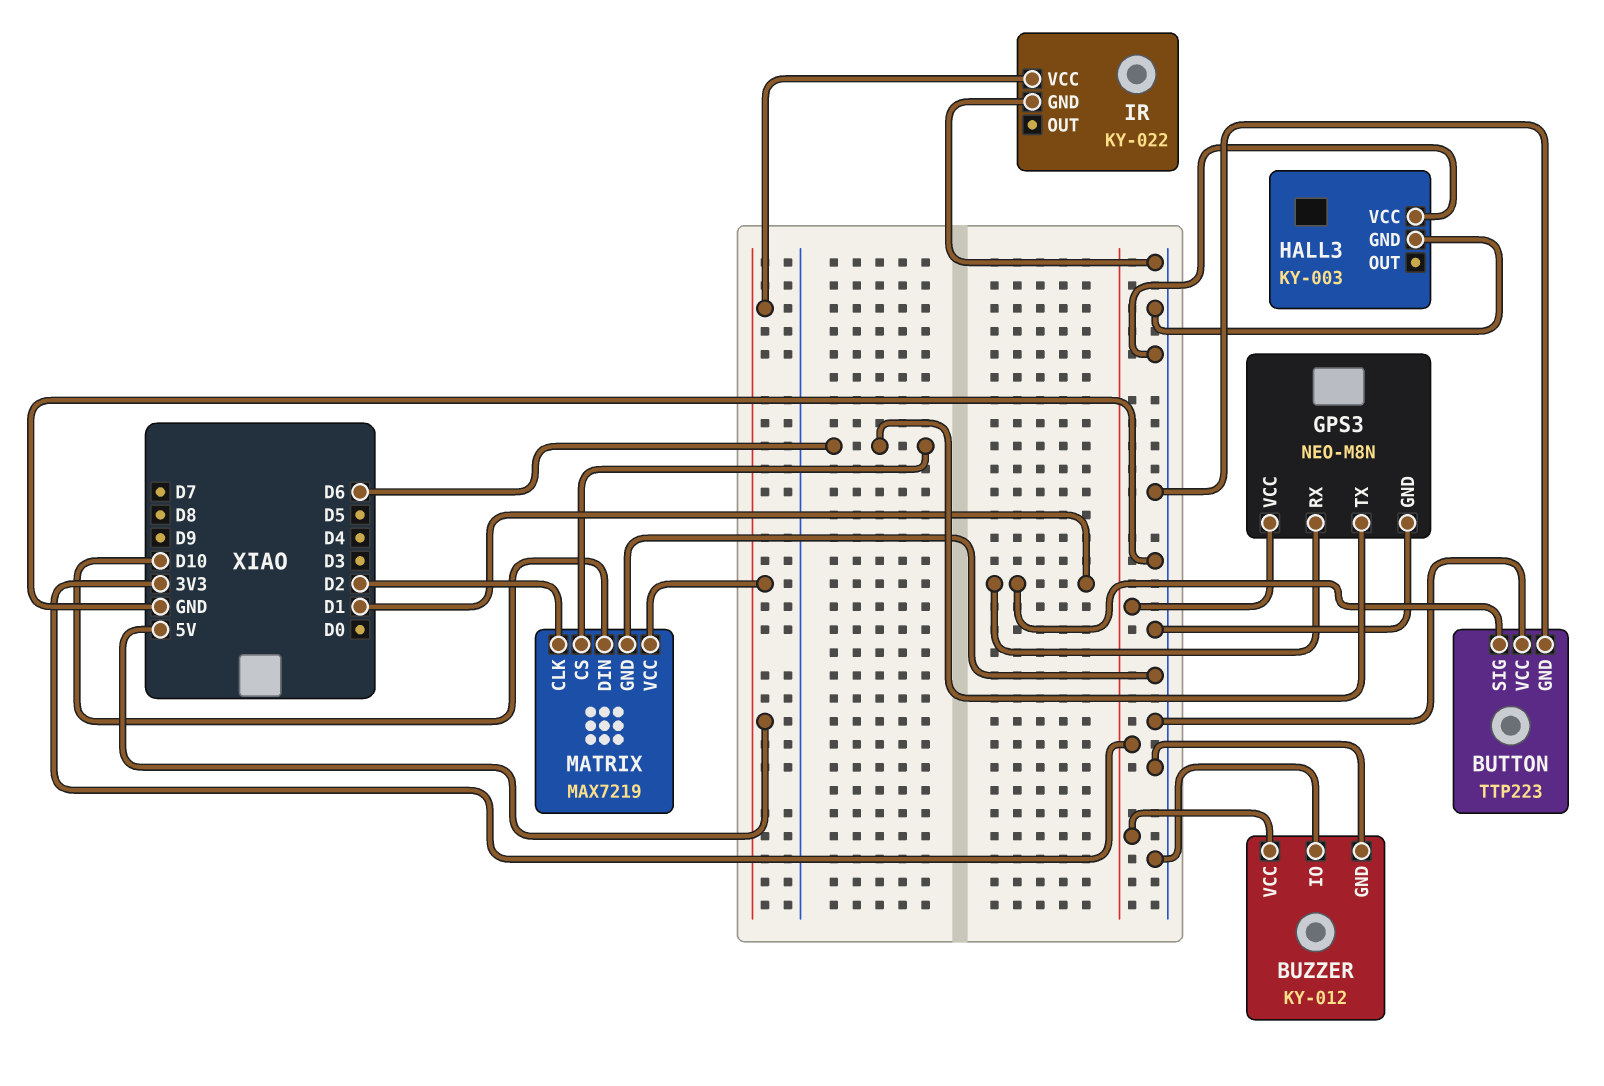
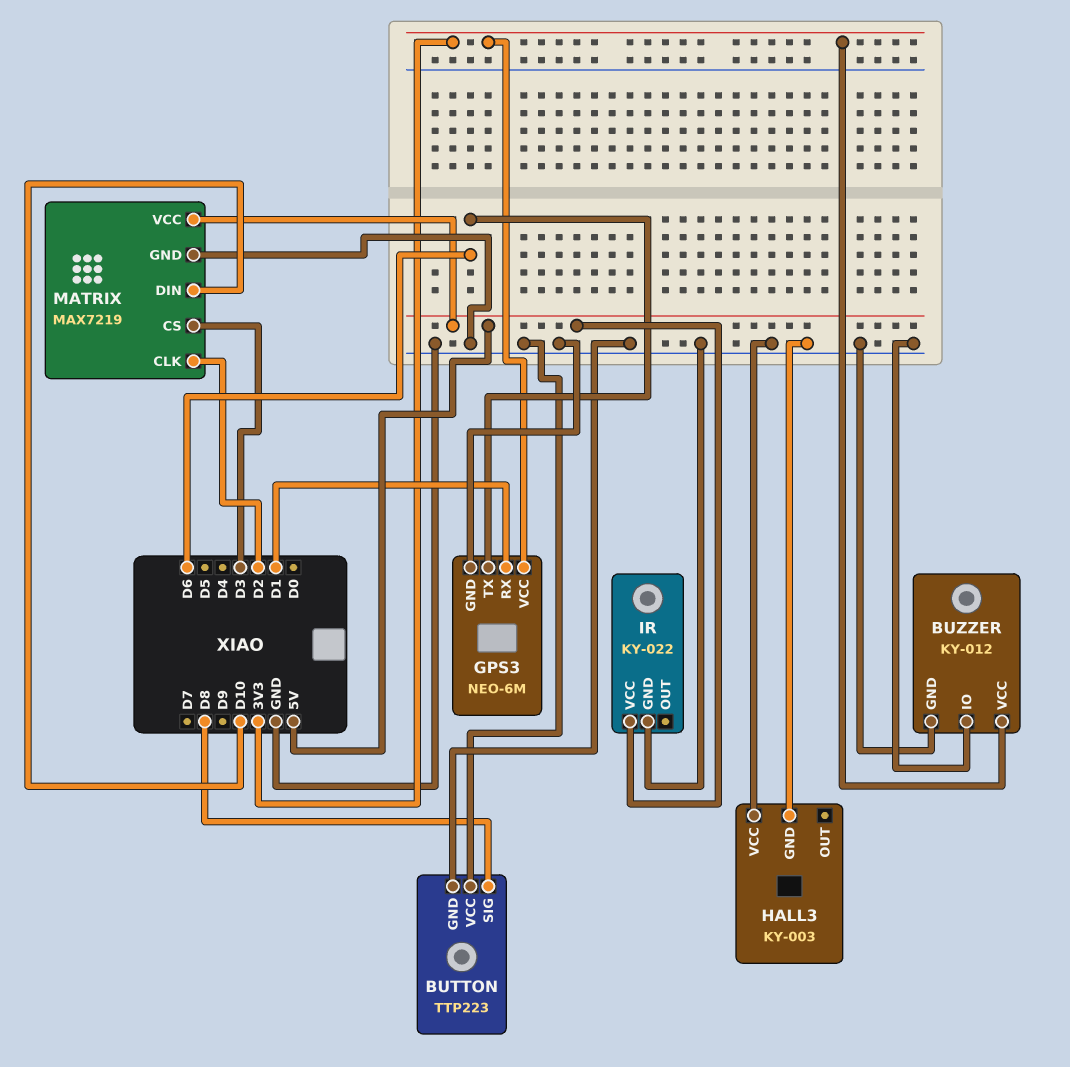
BUTTON pin SIG: D1 -> D8
GPS3: NEO-M8N -> NEO-6M
MATRIX pin CS: D6 -> D3

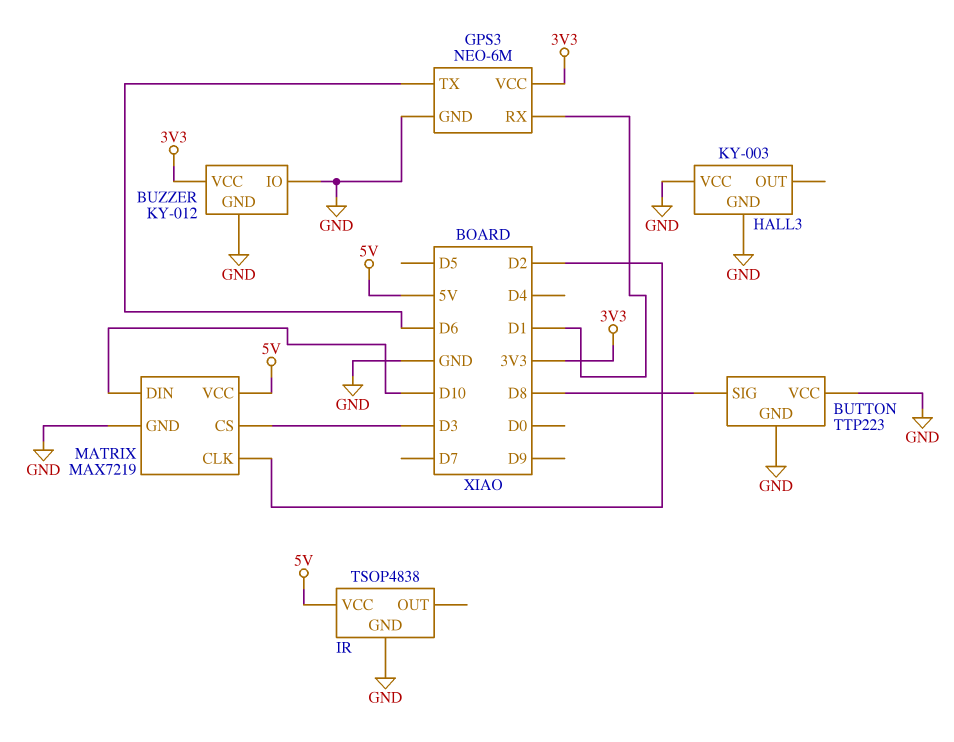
IR: KY-022 -> TSOP4838

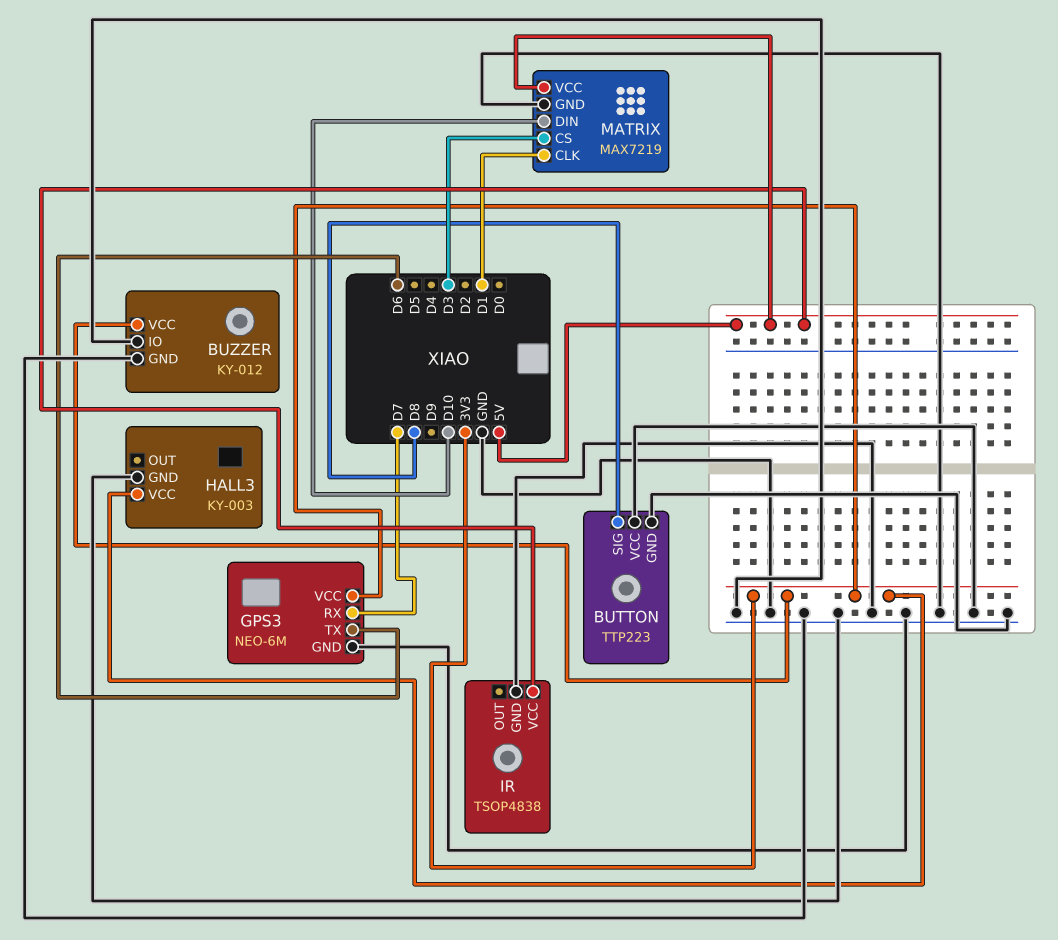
GPS3 pin RX: D1 -> D7
HALL3 pin VCC: GND -> 3V3
MATRIX pin CLK: D2 -> D1

